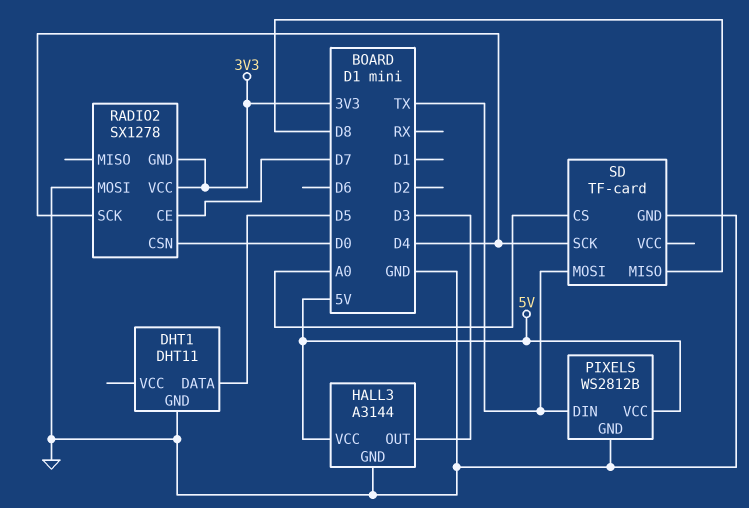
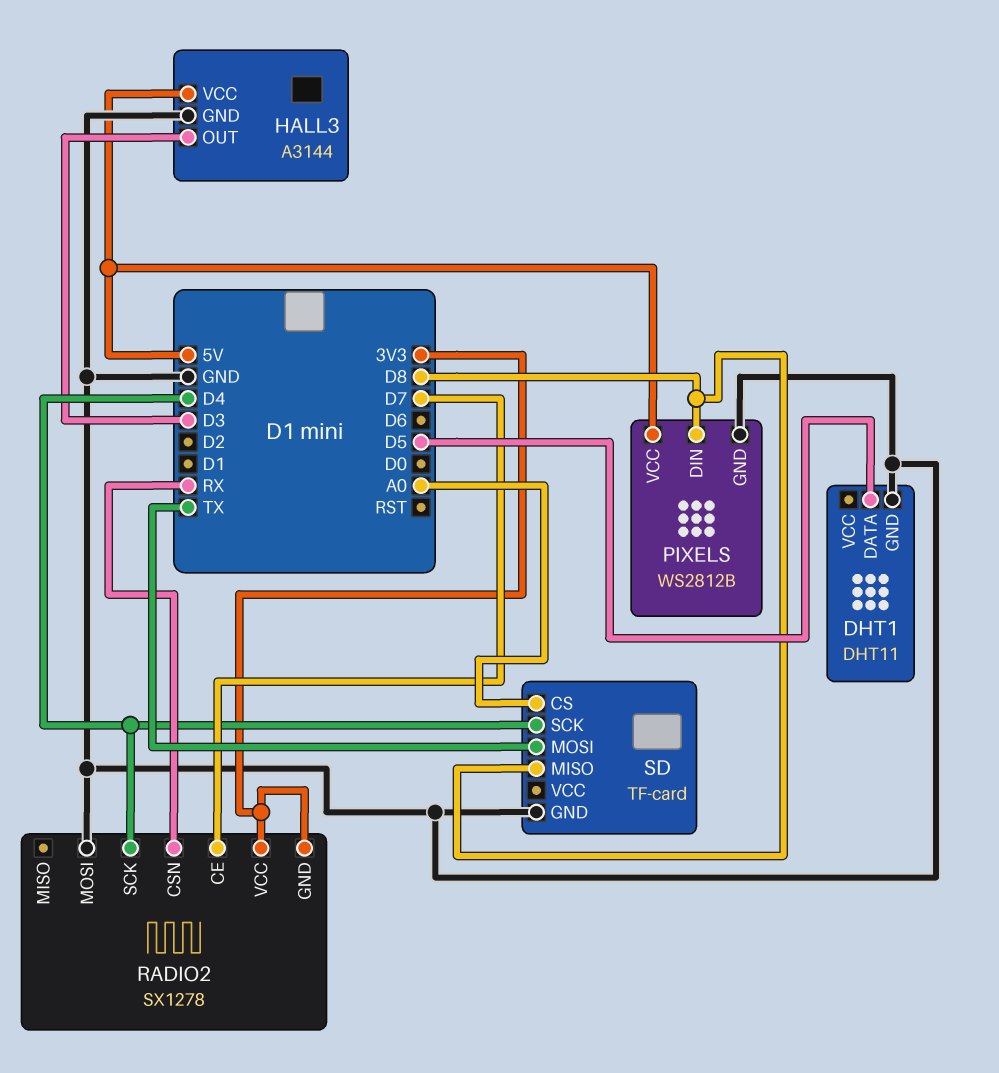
PIXELS pin DIN: TX -> D8
RADIO2 pin CSN: D0 -> RX

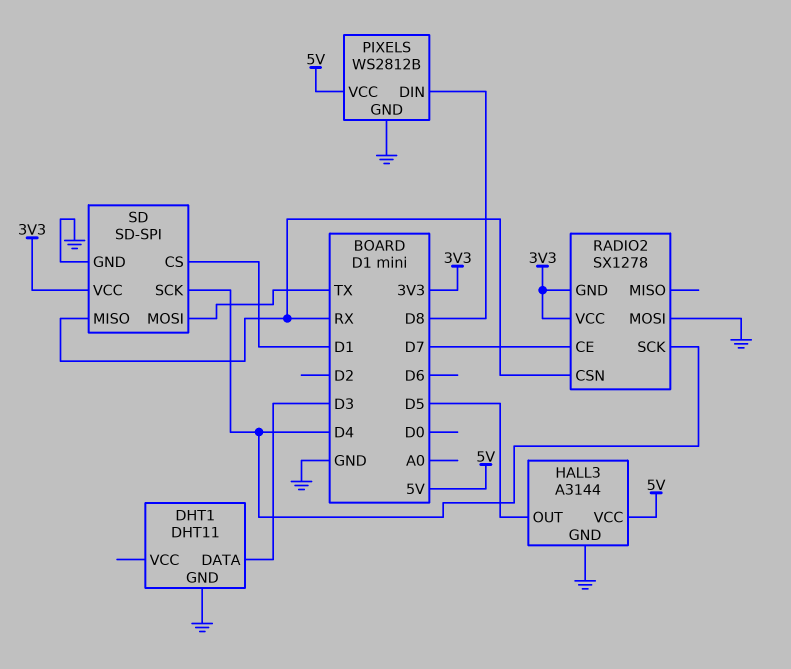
DHT1 pin DATA: D5 -> D3
HALL3 pin OUT: D3 -> D5
SD: TF-card -> SD-SPI
SD pin CS: A0 -> D1
SD pin MISO: D8 -> RX
SD pin VCC: none -> 3V3

